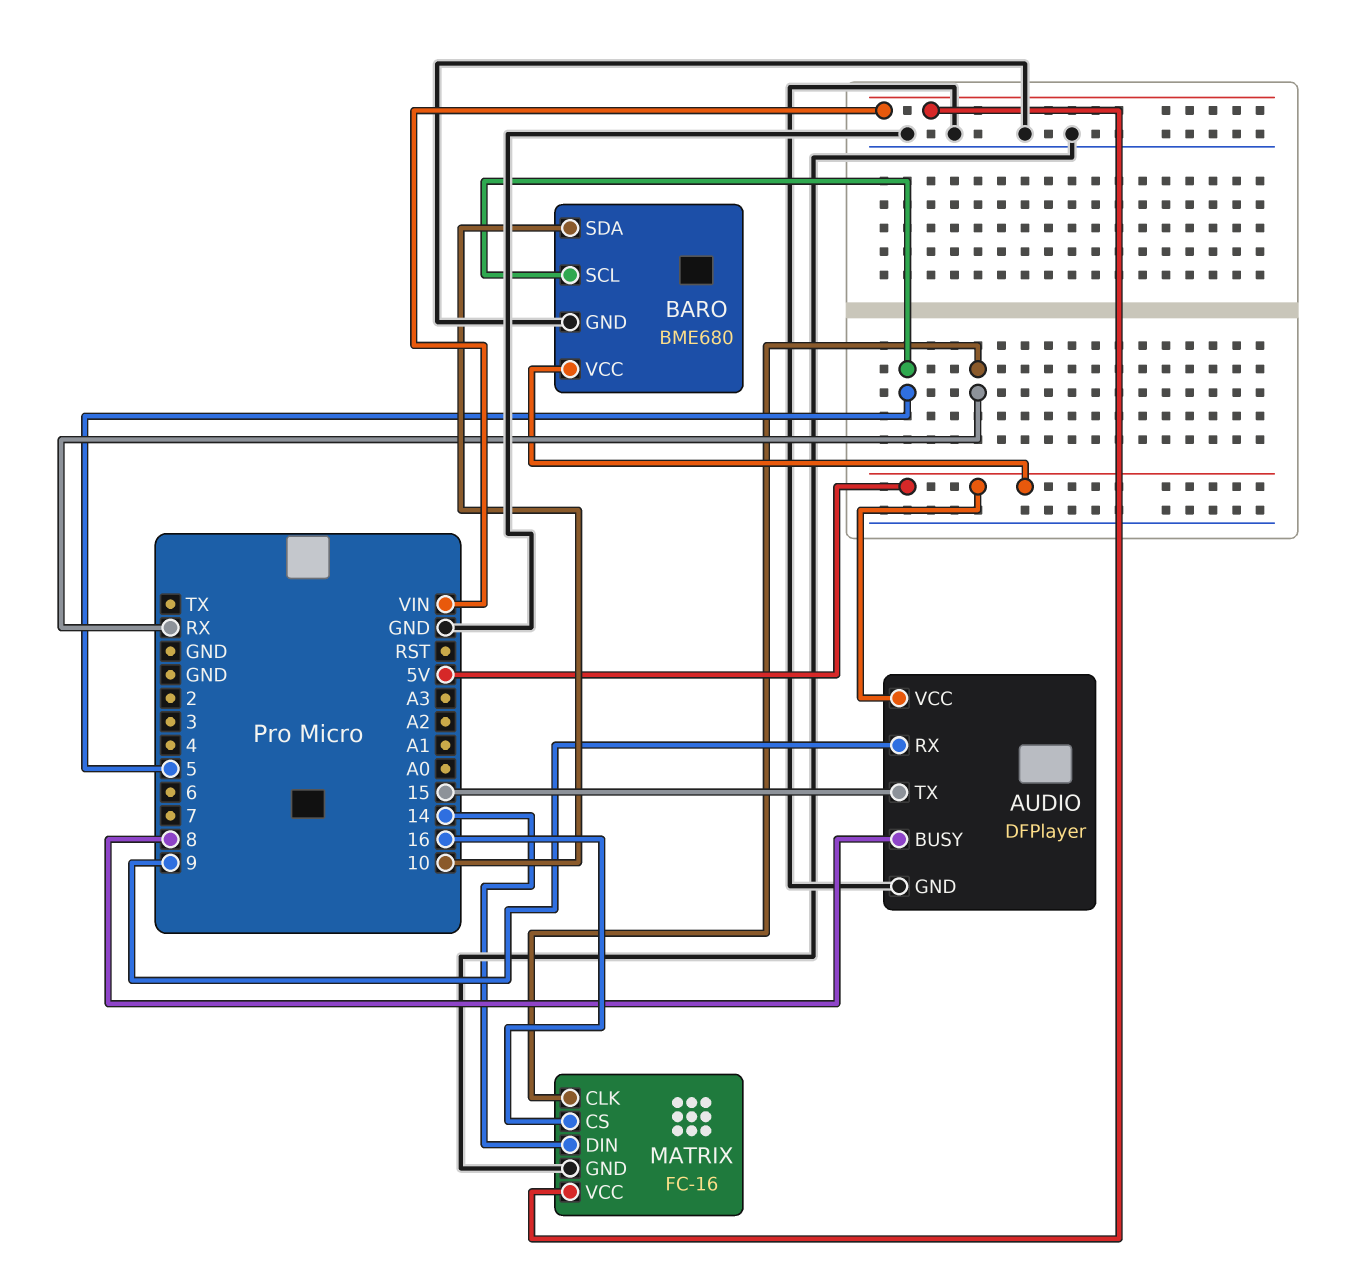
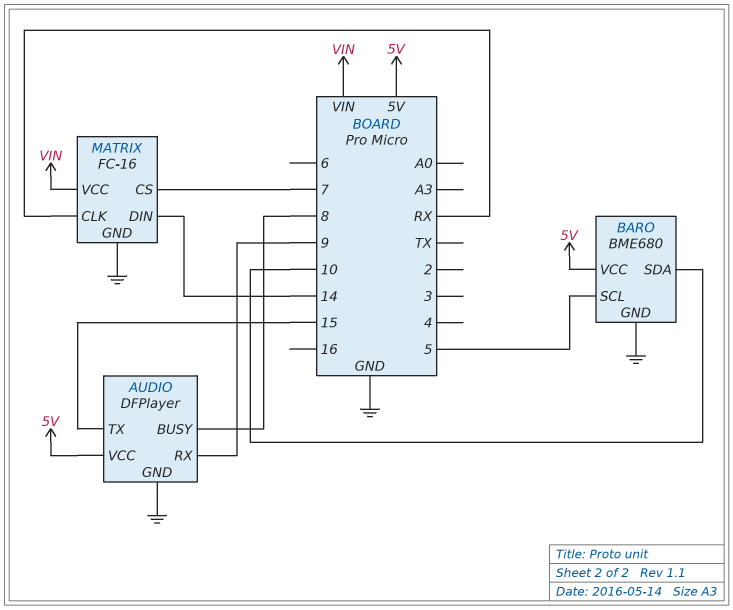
MATRIX pin CS: 16 -> 7

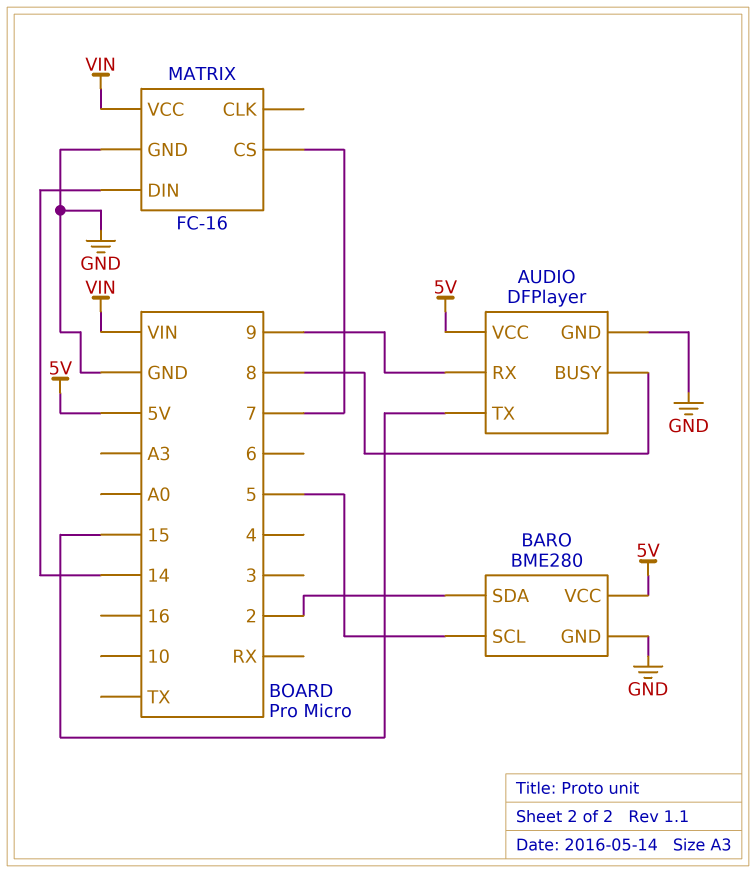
BARO: BME680 -> BME280
BARO pin SDA: 10 -> 2
MATRIX pin CLK: RX -> none

